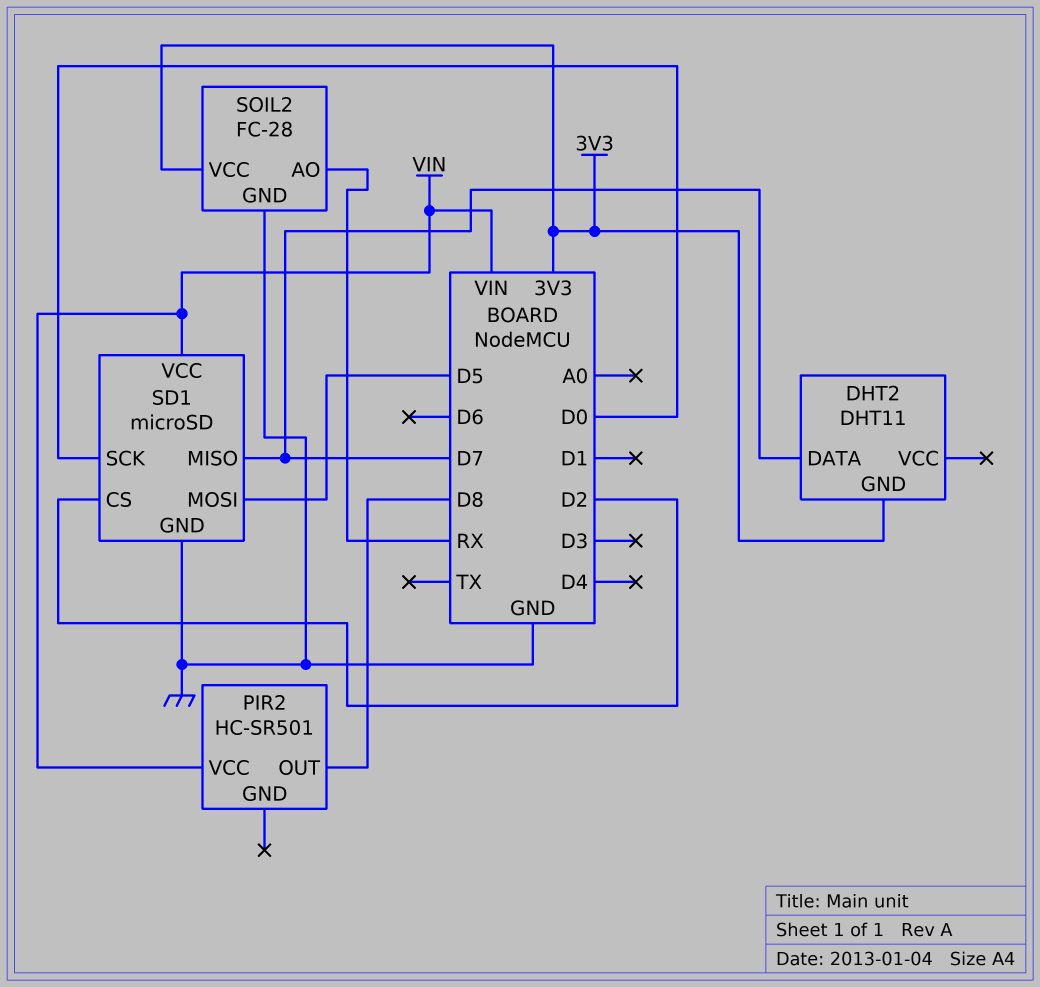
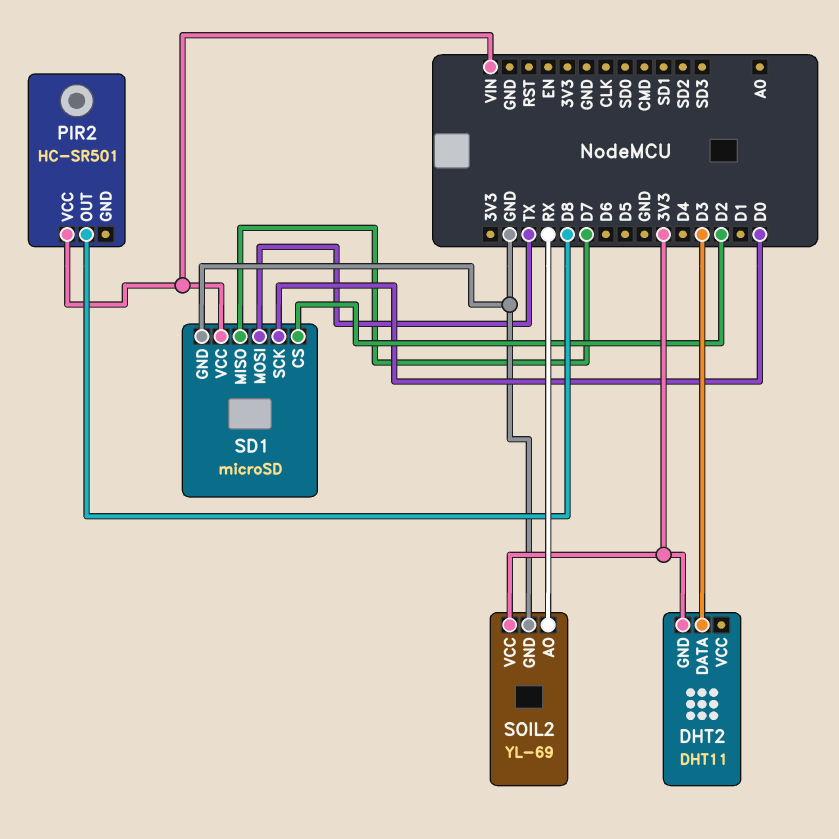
DHT2 pin DATA: D7 -> D3
SD1 pin MOSI: D5 -> TX
SOIL2: FC-28 -> YL-69

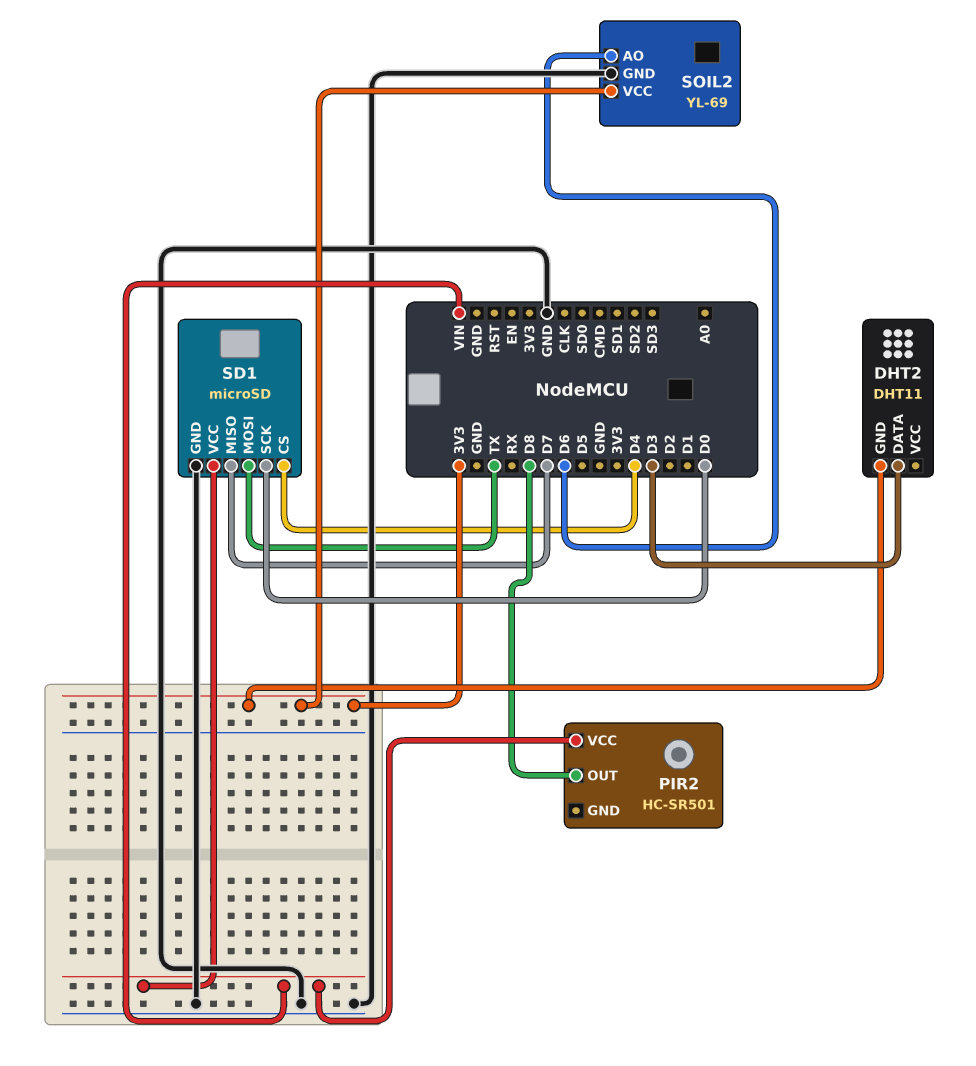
SD1 pin CS: D2 -> D4
SOIL2 pin AO: RX -> D6

